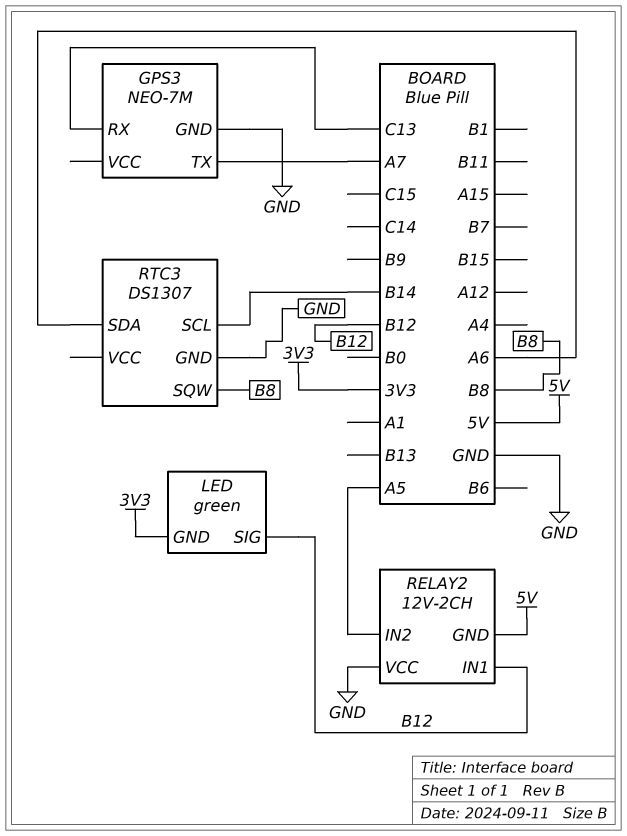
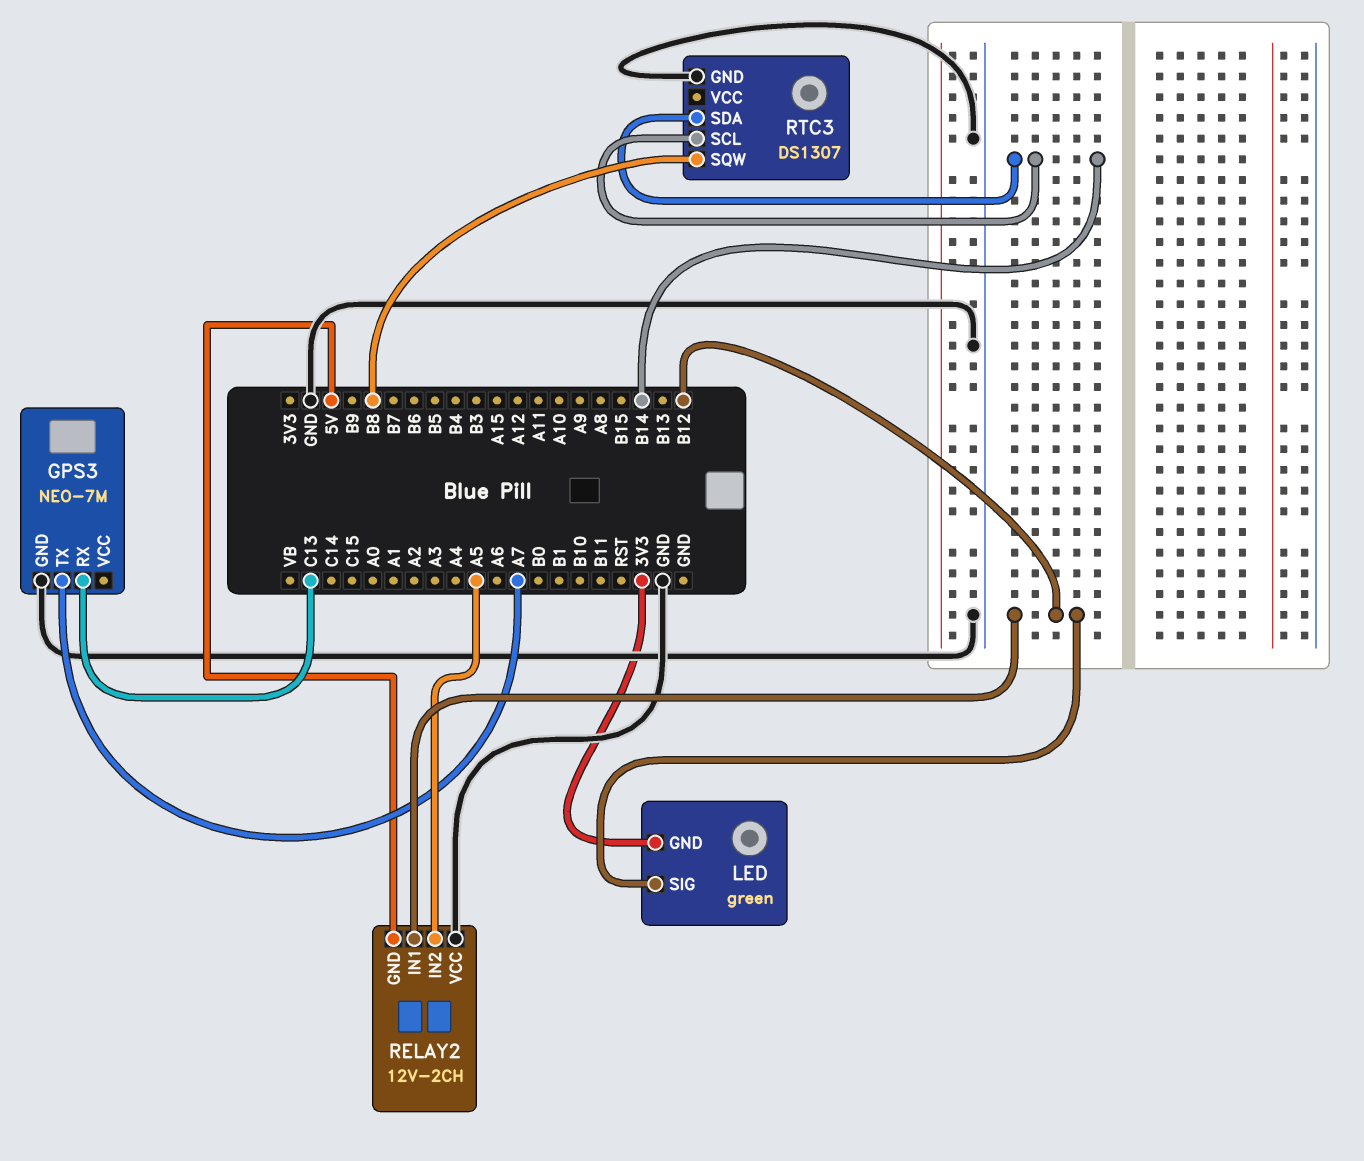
RTC3 pin SDA: A6 -> B14

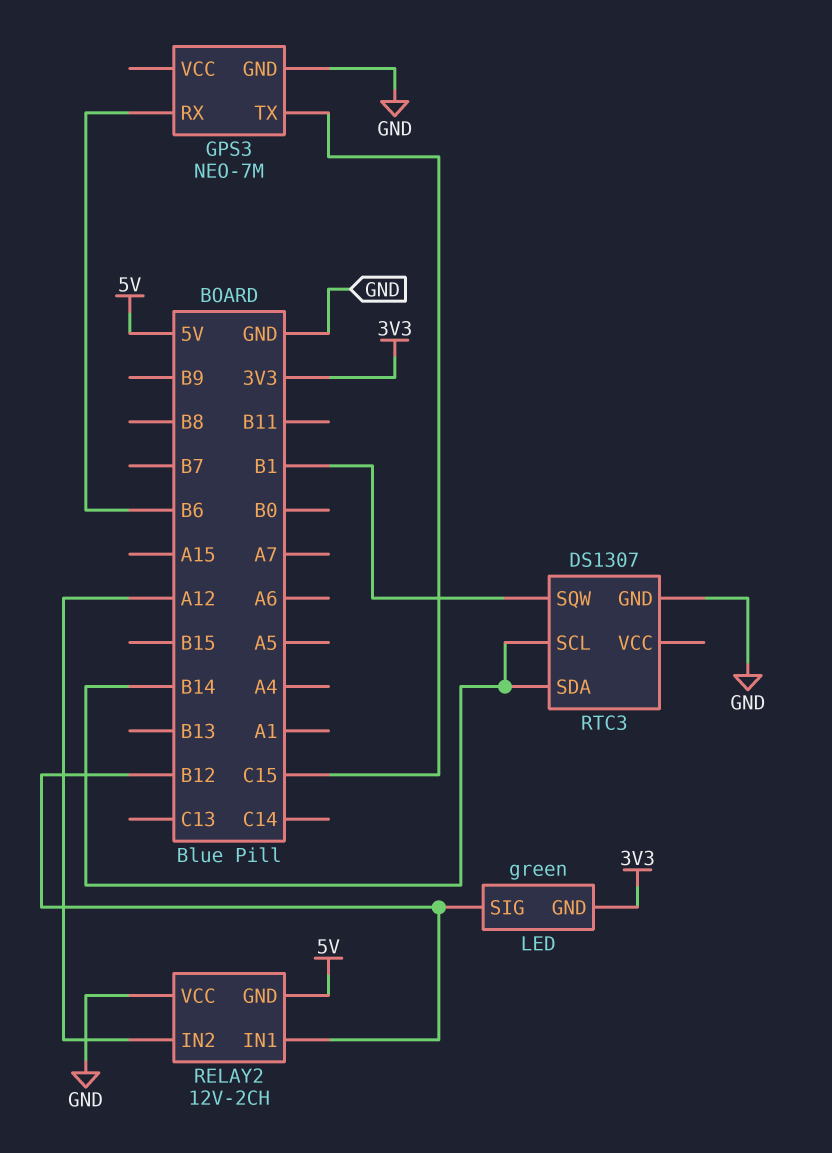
GPS3 pin RX: C13 -> B6
GPS3 pin TX: A7 -> C15
RELAY2 pin IN2: A5 -> A12
RTC3 pin SQW: B8 -> B1

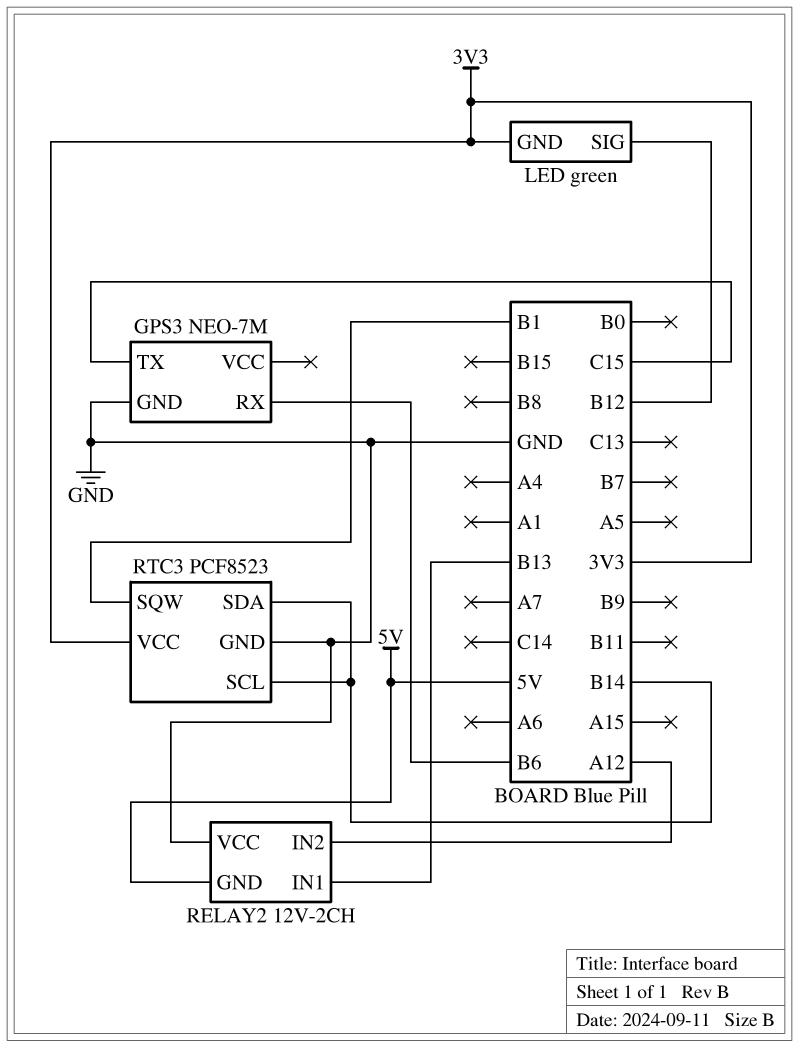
RELAY2 pin IN1: B12 -> B13
RTC3: DS1307 -> PCF8523
RTC3 pin VCC: none -> 3V3

